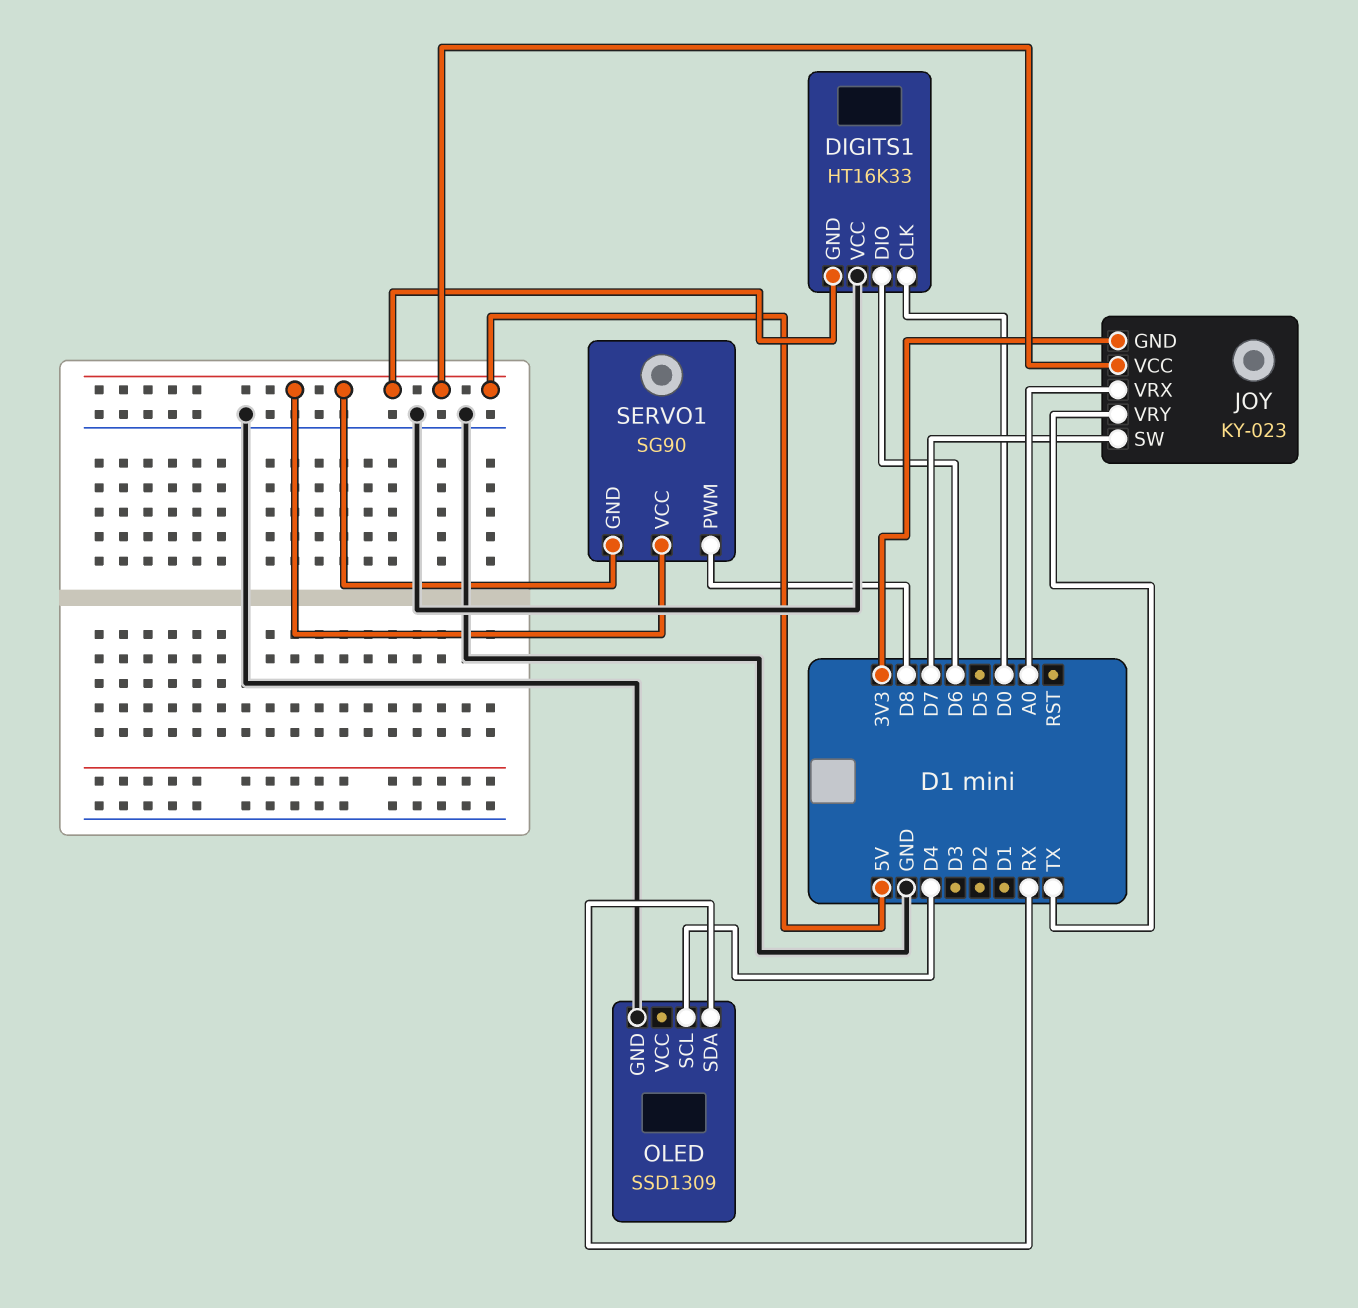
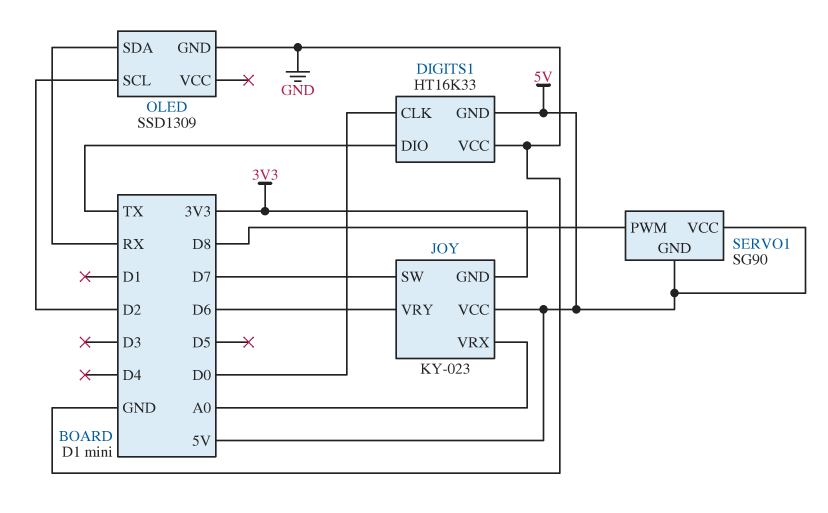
DIGITS1 pin DIO: D6 -> TX
JOY pin VRY: TX -> D6
OLED pin SCL: D4 -> D2

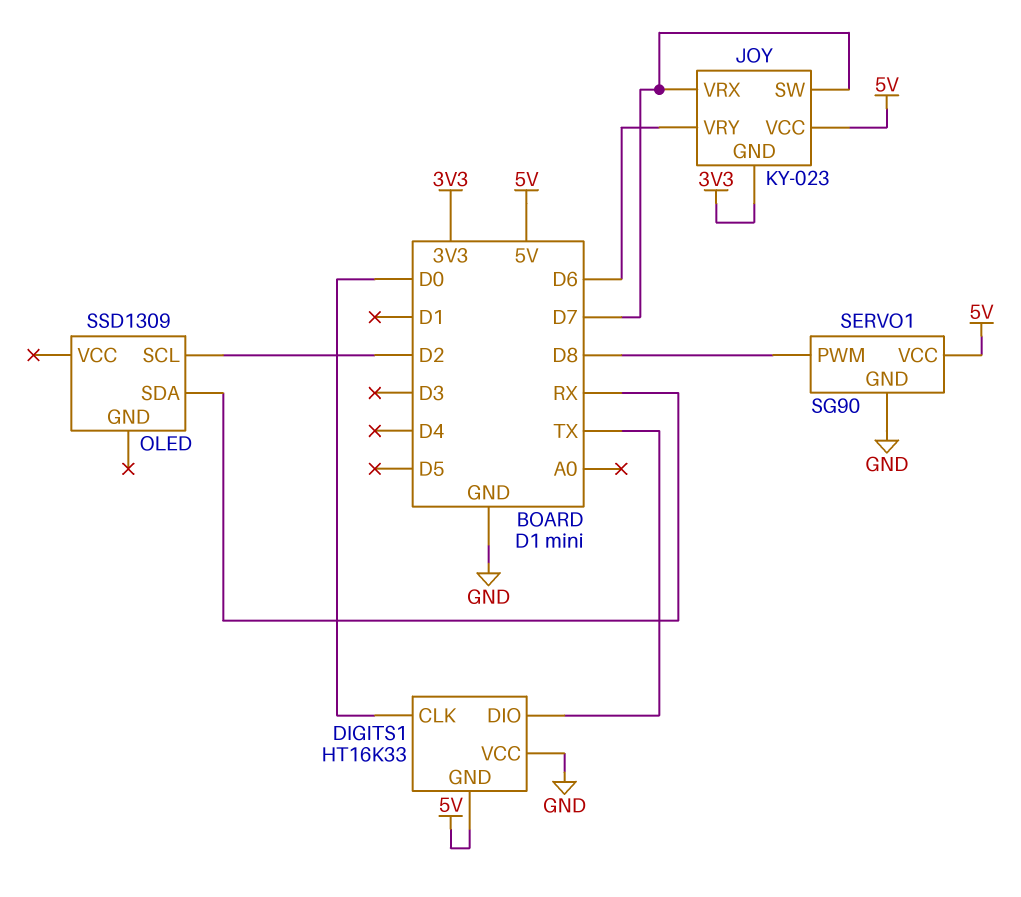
JOY pin VRX: A0 -> D7
OLED pin GND: GND -> none
SERVO1 pin GND: 5V -> GND

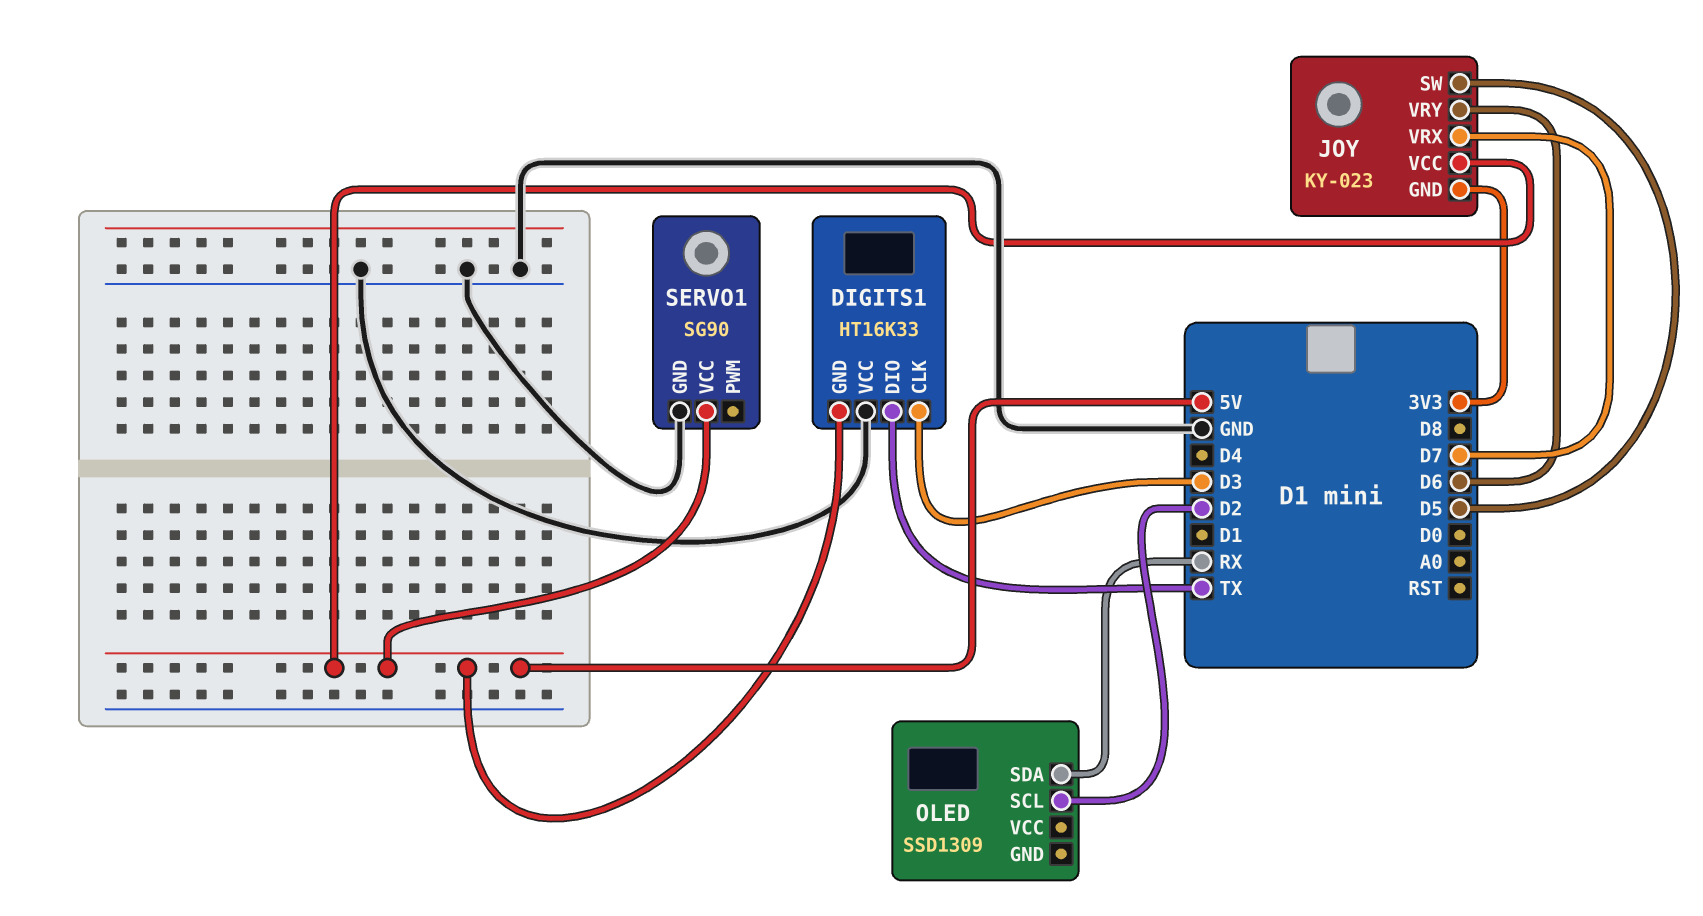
DIGITS1 pin CLK: D0 -> D3
JOY pin SW: D7 -> D5
SERVO1 pin PWM: D8 -> none

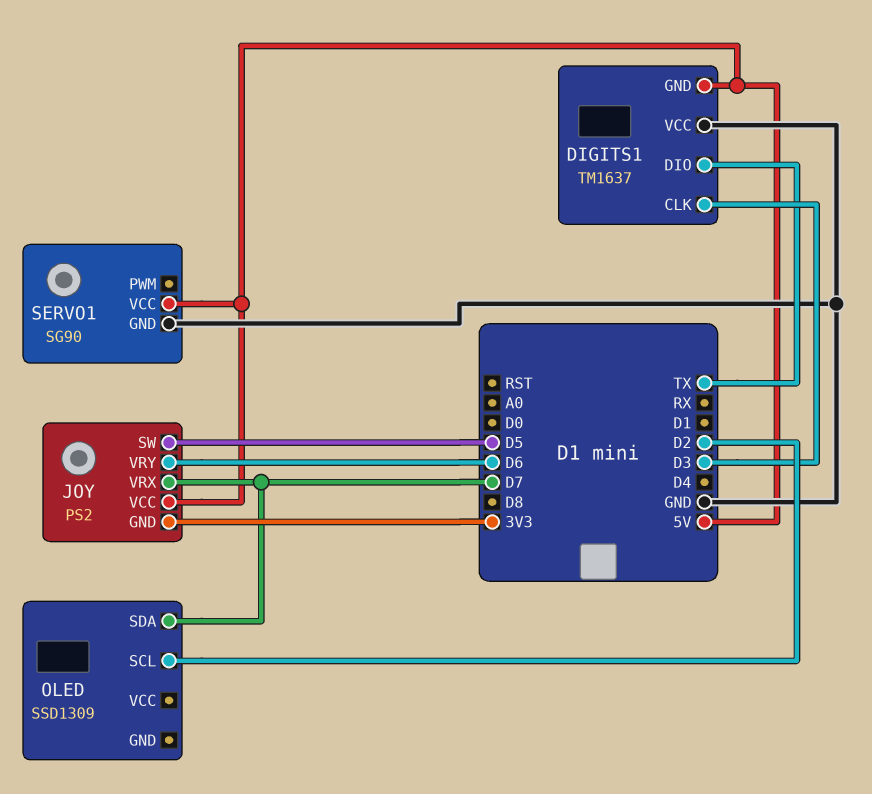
DIGITS1: HT16K33 -> TM1637
JOY: KY-023 -> PS2
OLED pin SDA: RX -> D7

